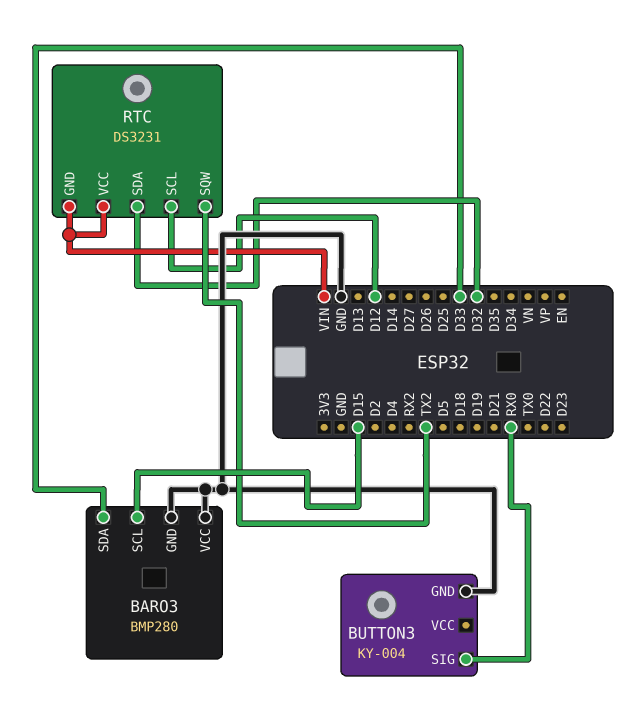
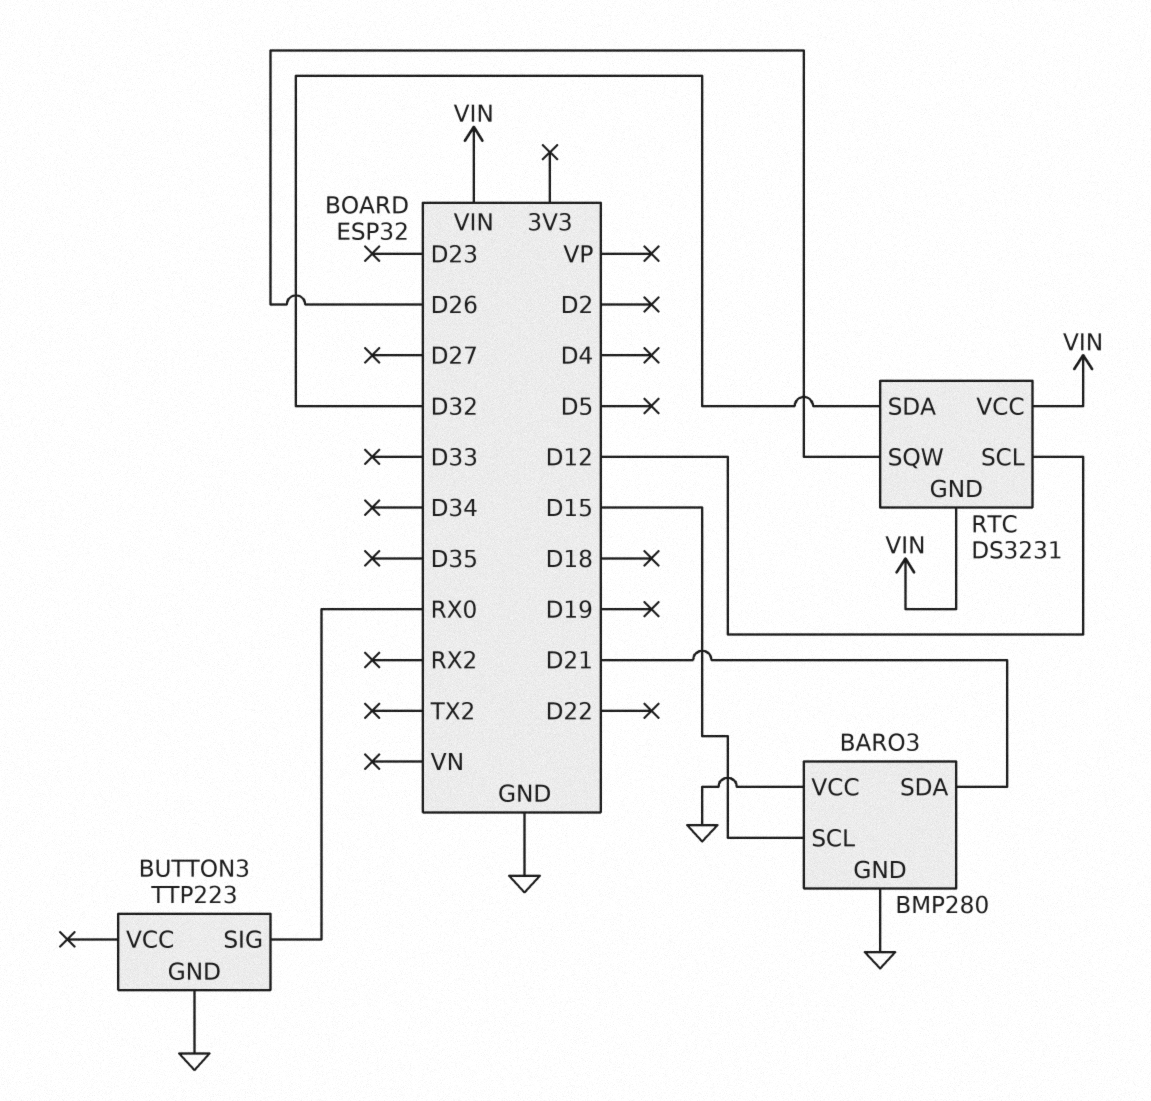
BARO3 pin SDA: D33 -> D21
BUTTON3: KY-004 -> TTP223
RTC pin SQW: TX2 -> D26

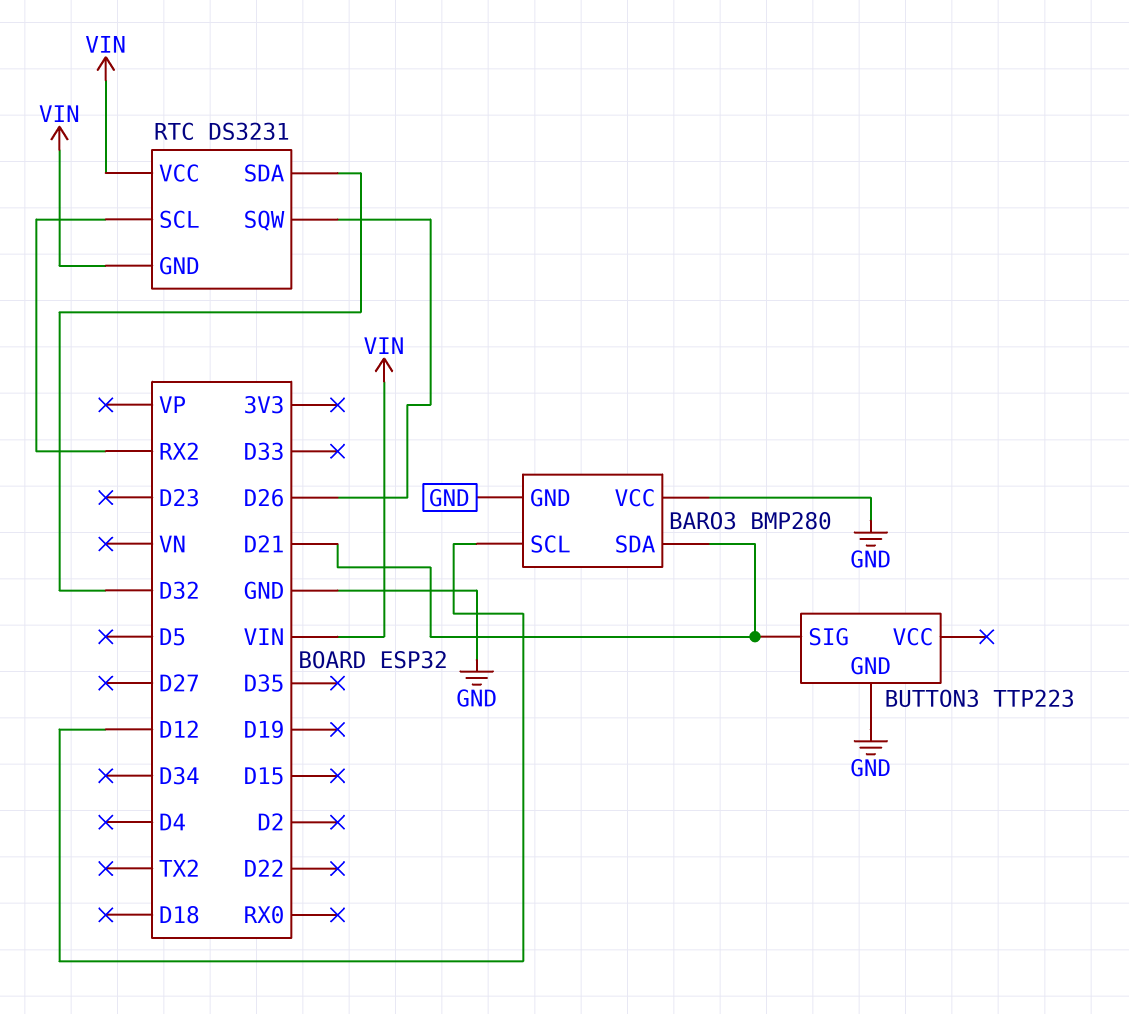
BARO3 pin SCL: D15 -> D12
BUTTON3 pin SIG: RX0 -> D21
RTC pin SCL: D12 -> RX2

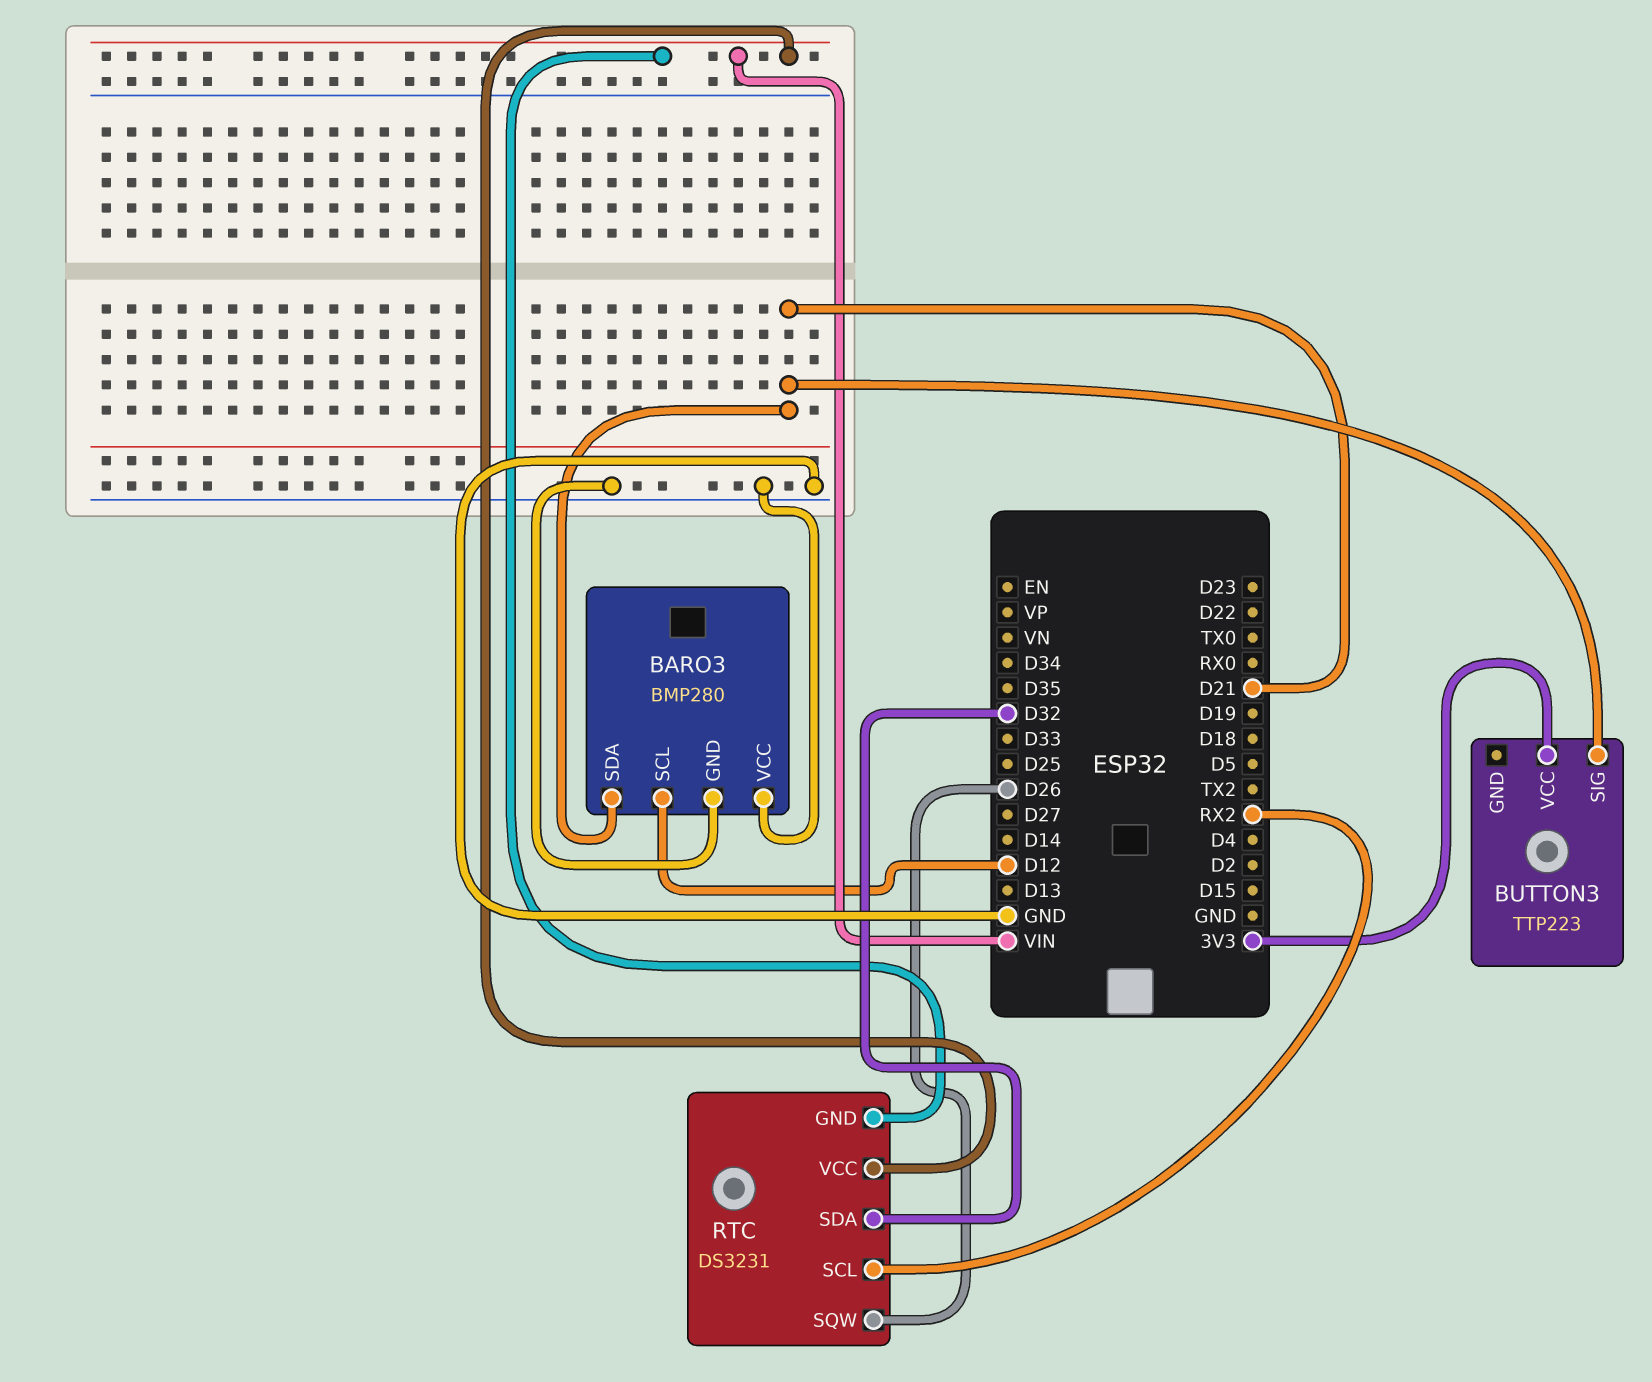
BUTTON3 pin GND: GND -> none
BUTTON3 pin VCC: none -> 3V3

